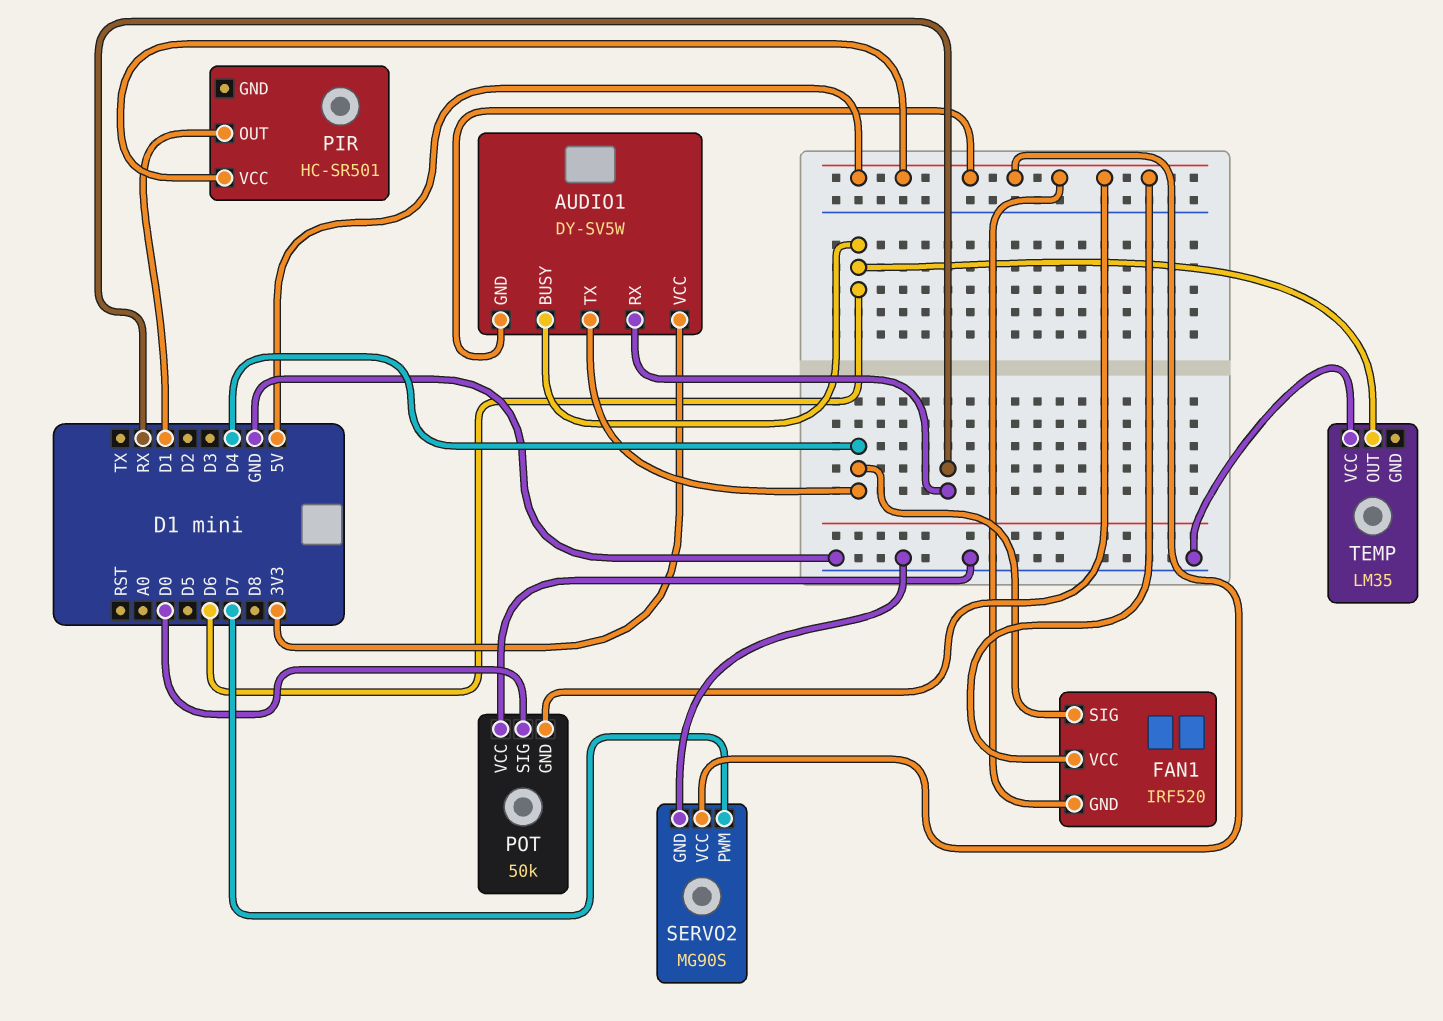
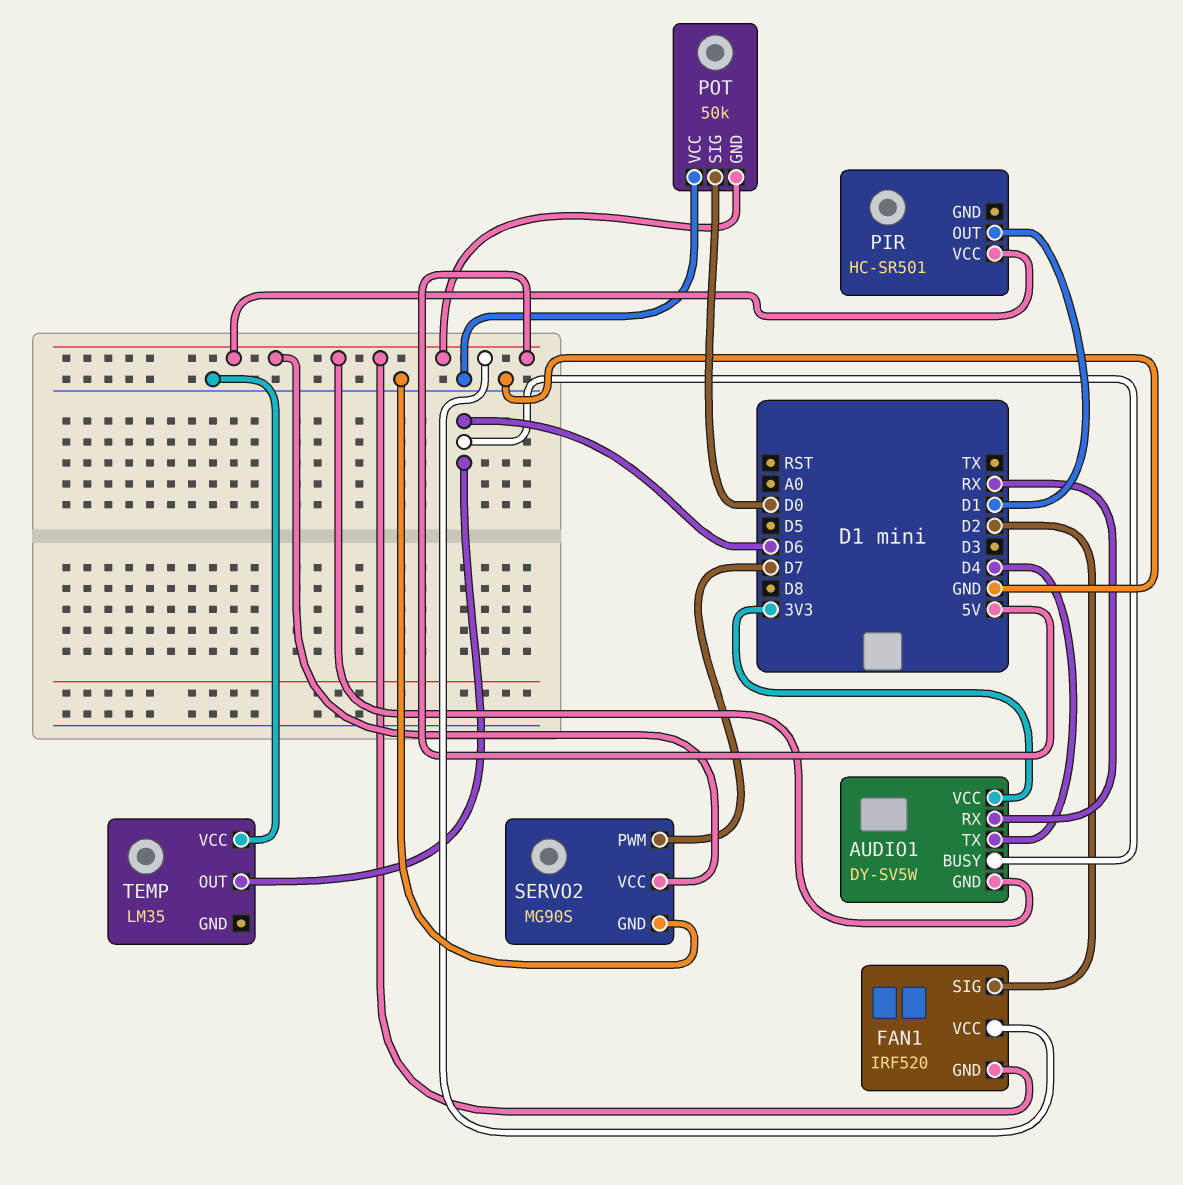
FAN1 pin SIG: D4 -> D2

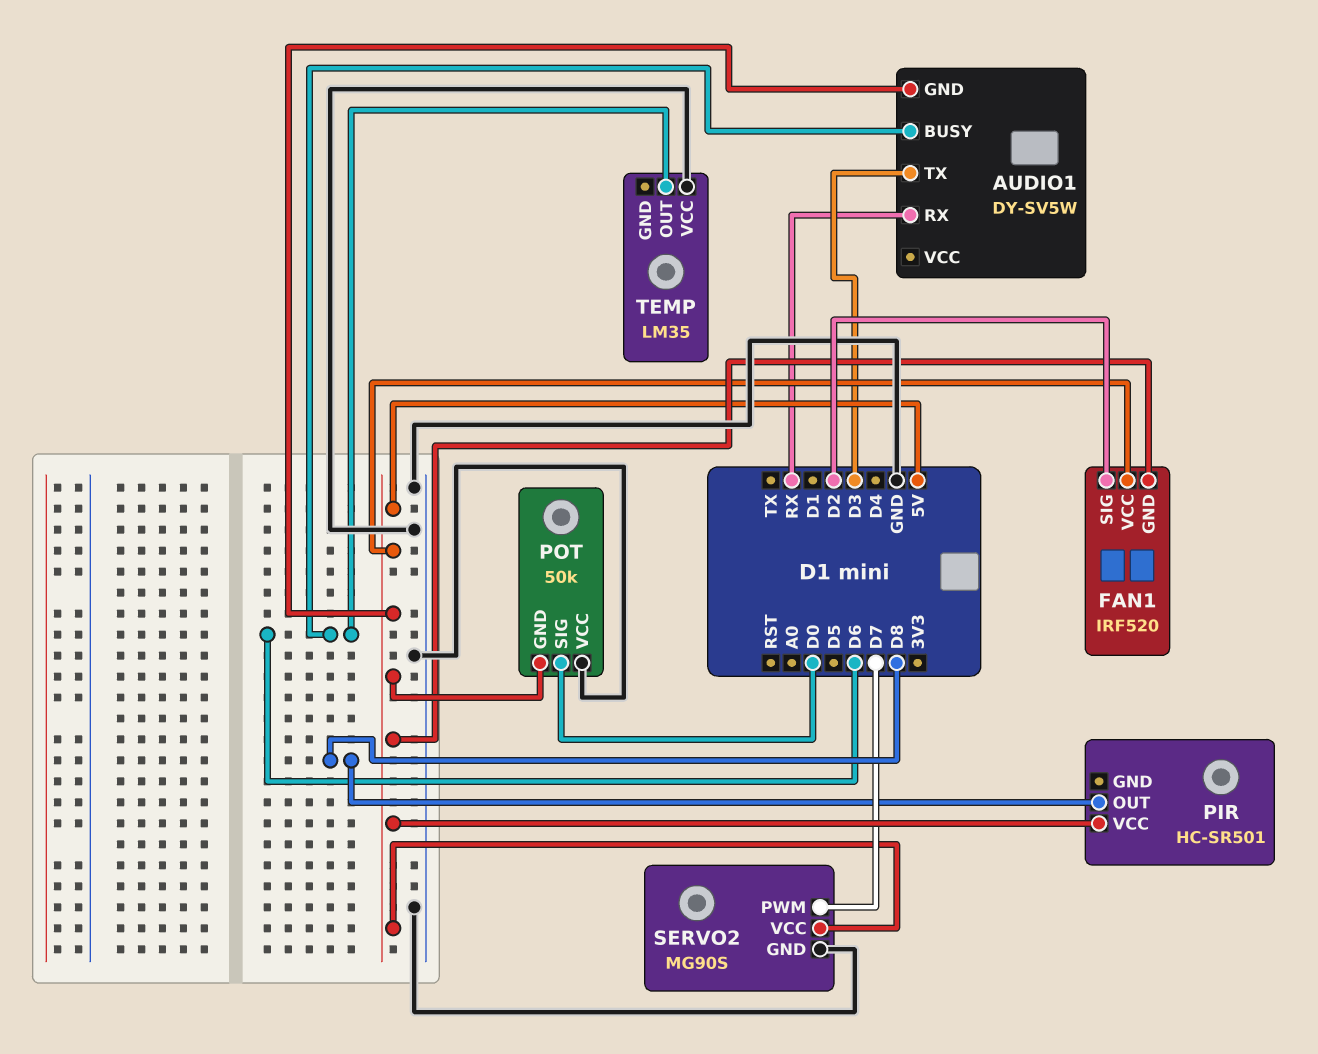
AUDIO1 pin TX: D4 -> D3
AUDIO1 pin VCC: 3V3 -> none
PIR pin OUT: D1 -> D8

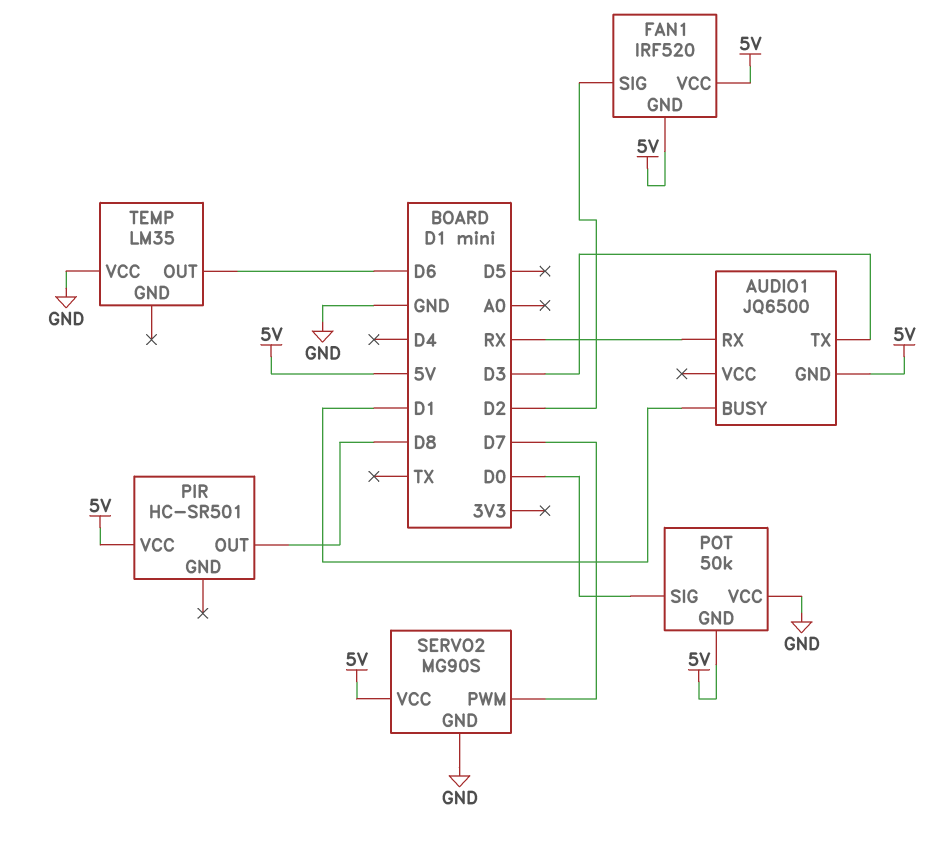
AUDIO1: DY-SV5W -> JQ6500
AUDIO1 pin BUSY: D6 -> D1

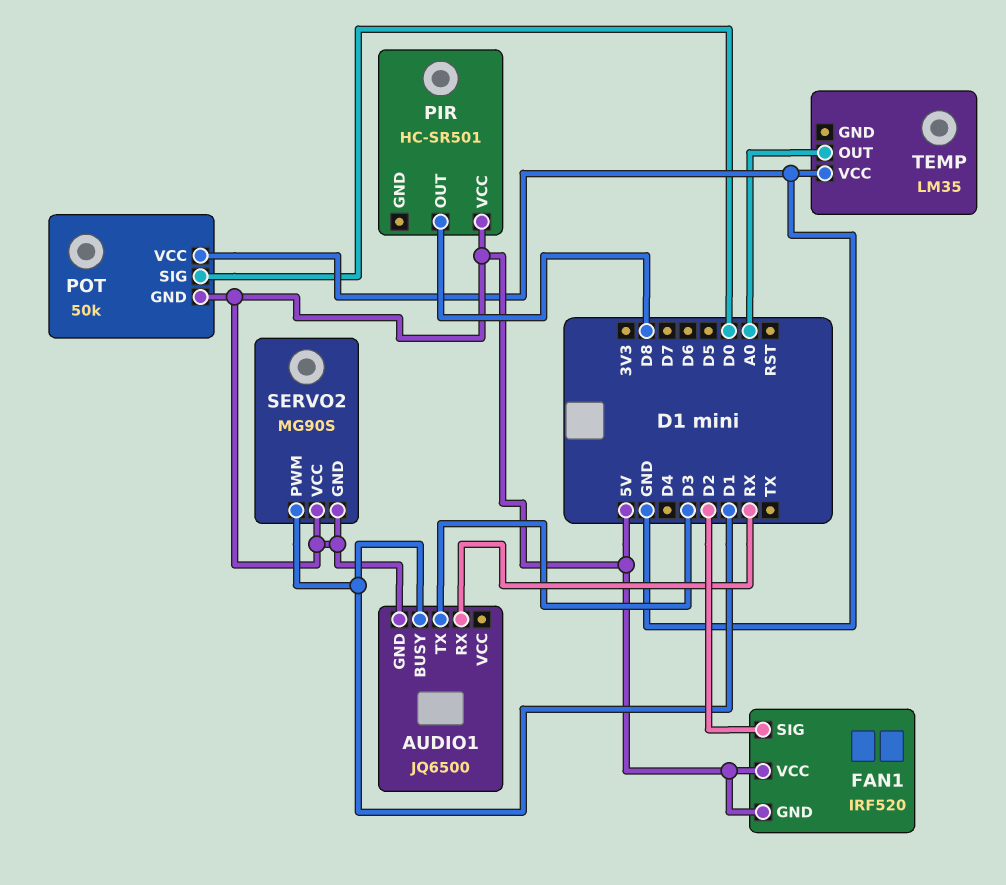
SERVO2 pin GND: GND -> 5V
SERVO2 pin PWM: D7 -> D1
TEMP pin OUT: D6 -> A0

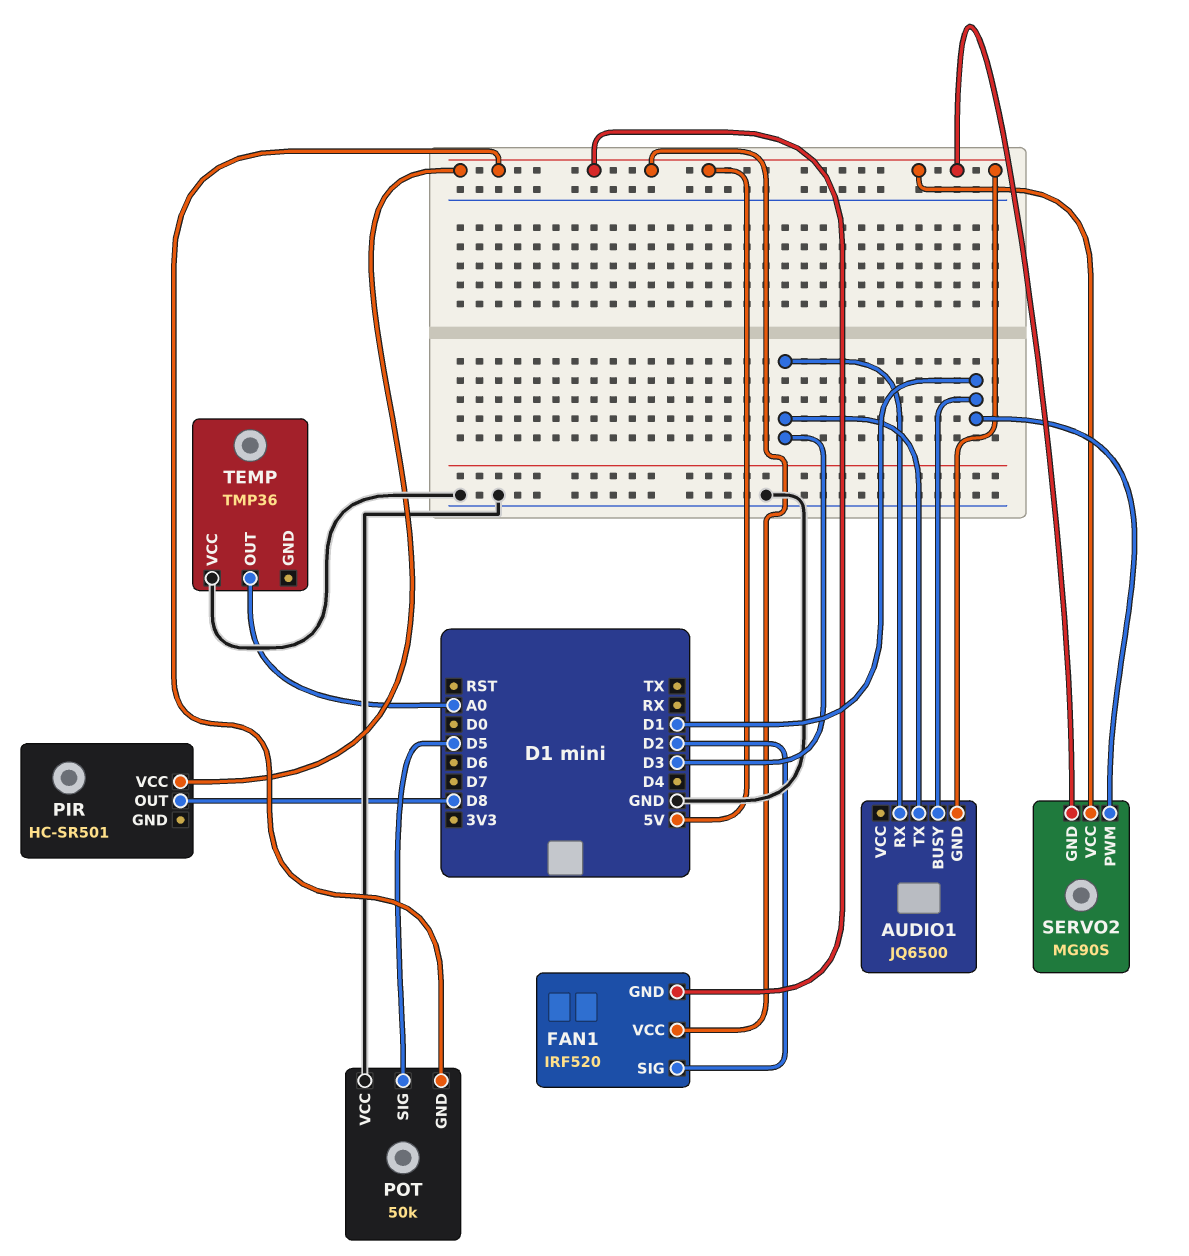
AUDIO1 pin RX: RX -> D3
POT pin SIG: D0 -> D5
TEMP: LM35 -> TMP36

